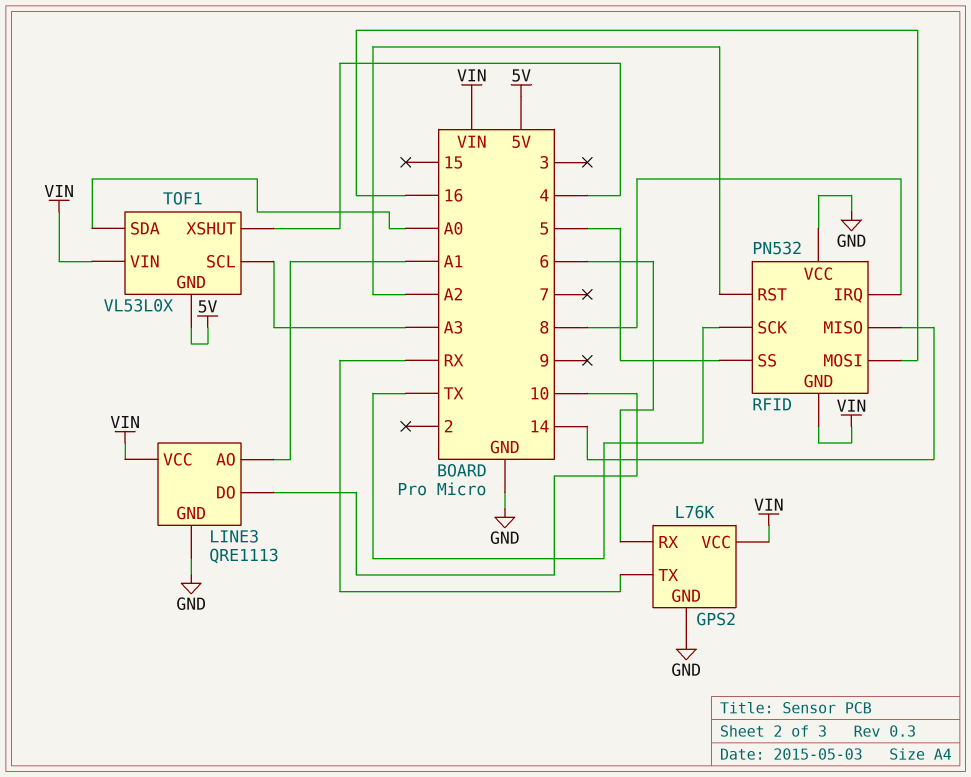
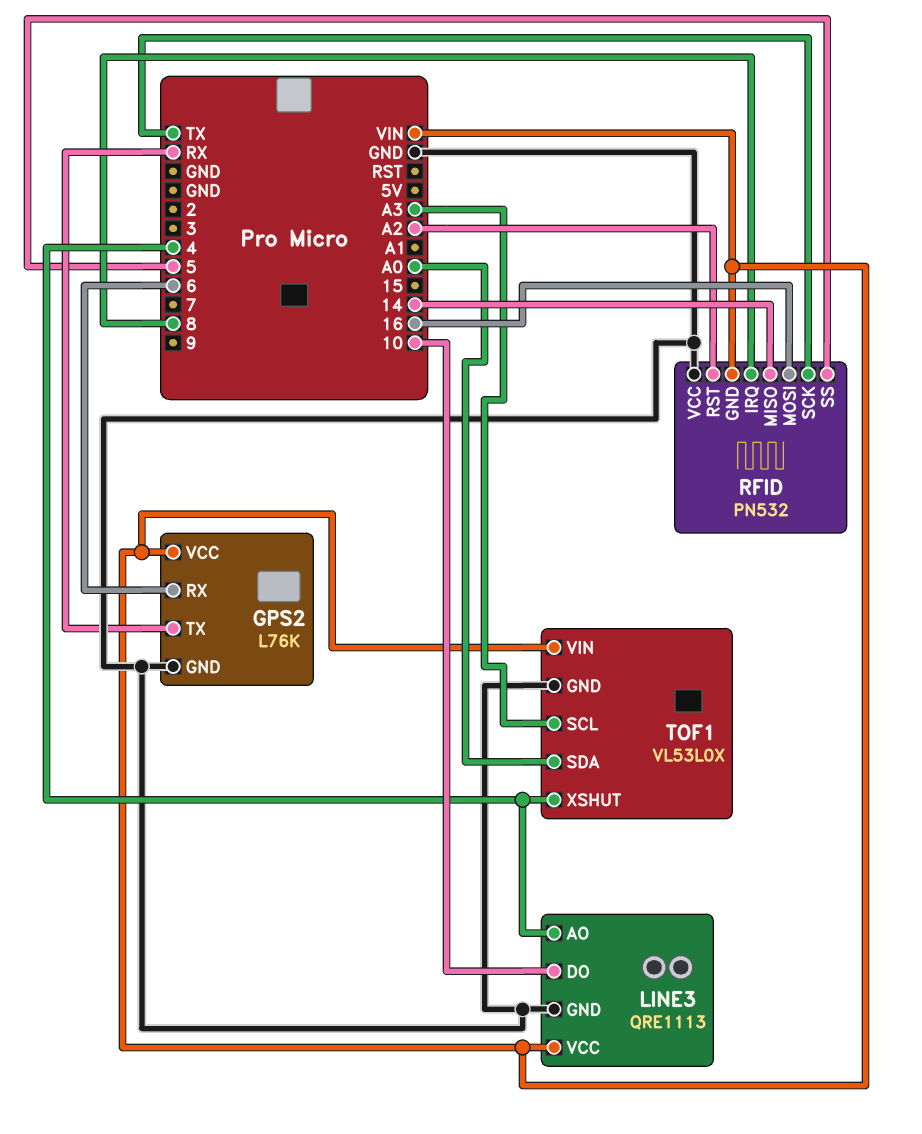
LINE3 pin AO: A1 -> 4
TOF1 pin GND: 5V -> GND

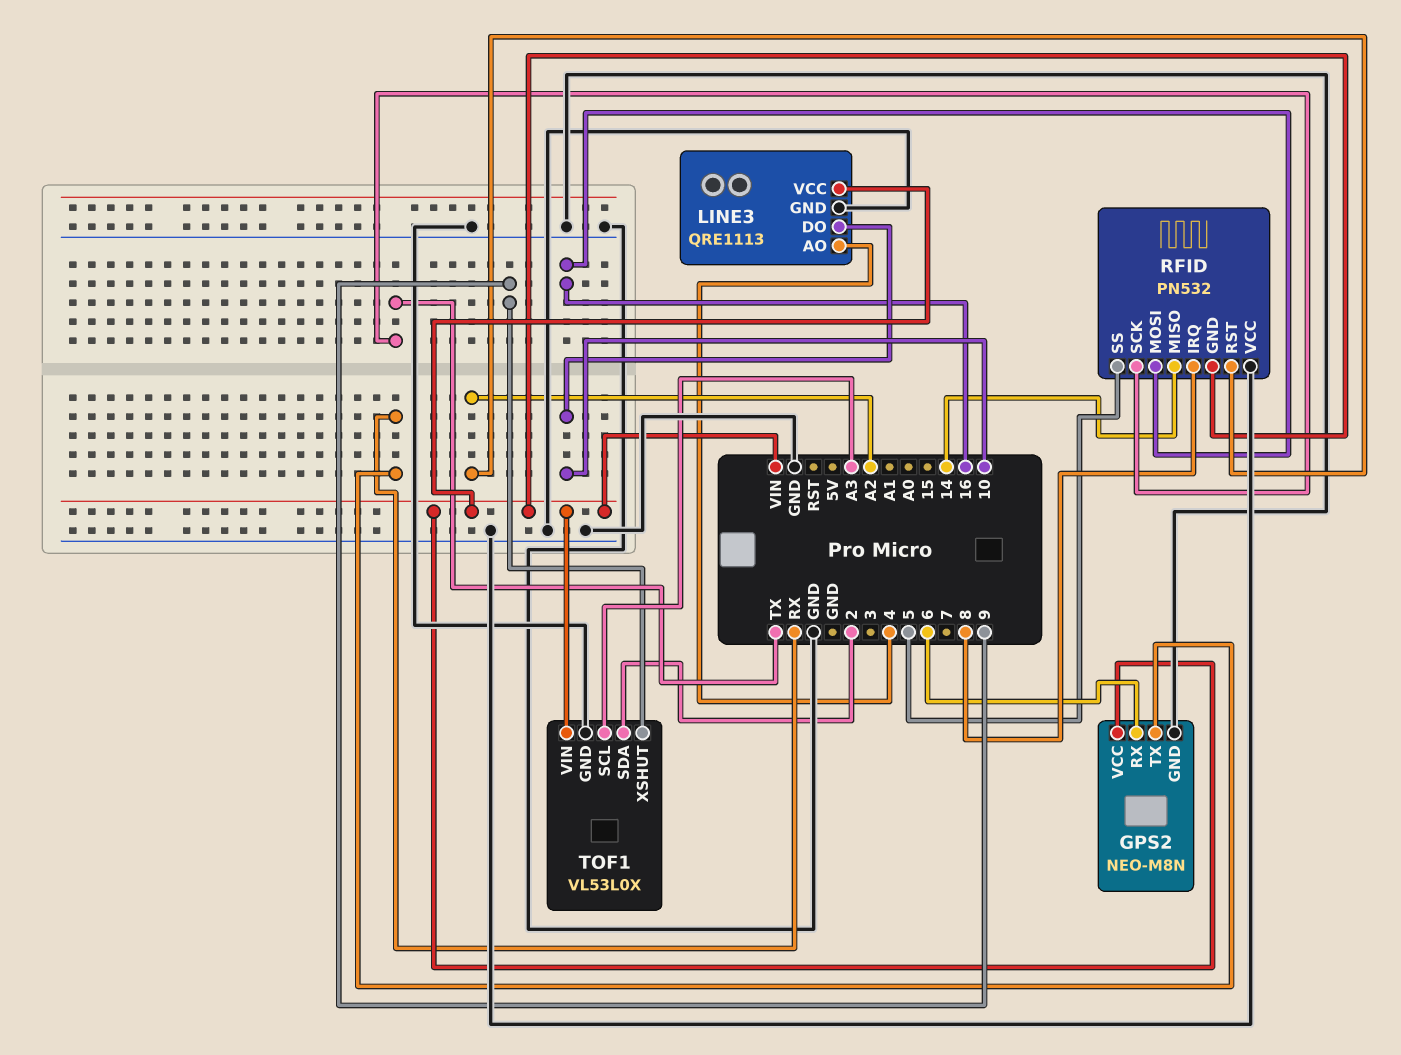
GPS2: L76K -> NEO-M8N
TOF1 pin SDA: A0 -> 2
TOF1 pin XSHUT: 4 -> 9

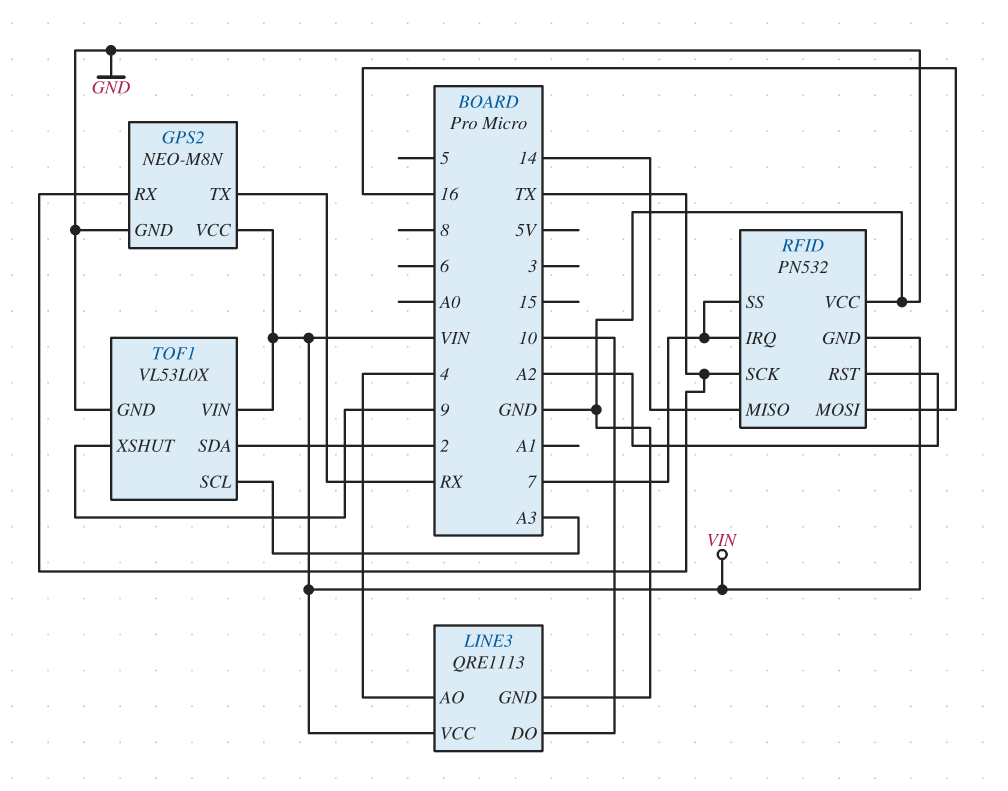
GPS2 pin RX: 6 -> TX
RFID pin IRQ: 8 -> 7
RFID pin SS: 5 -> 7

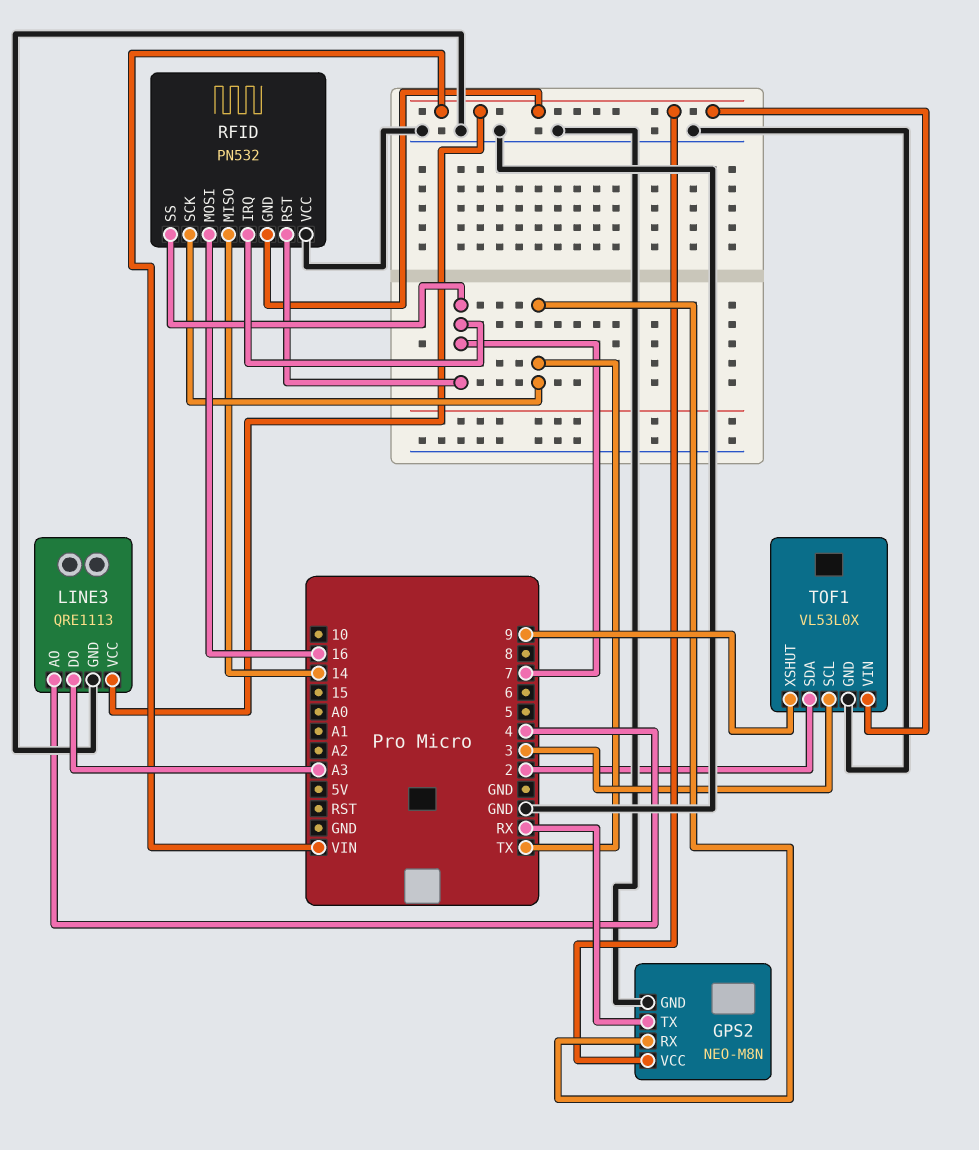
LINE3 pin DO: 10 -> A3
RFID pin RST: A2 -> 7
TOF1 pin SCL: A3 -> 3

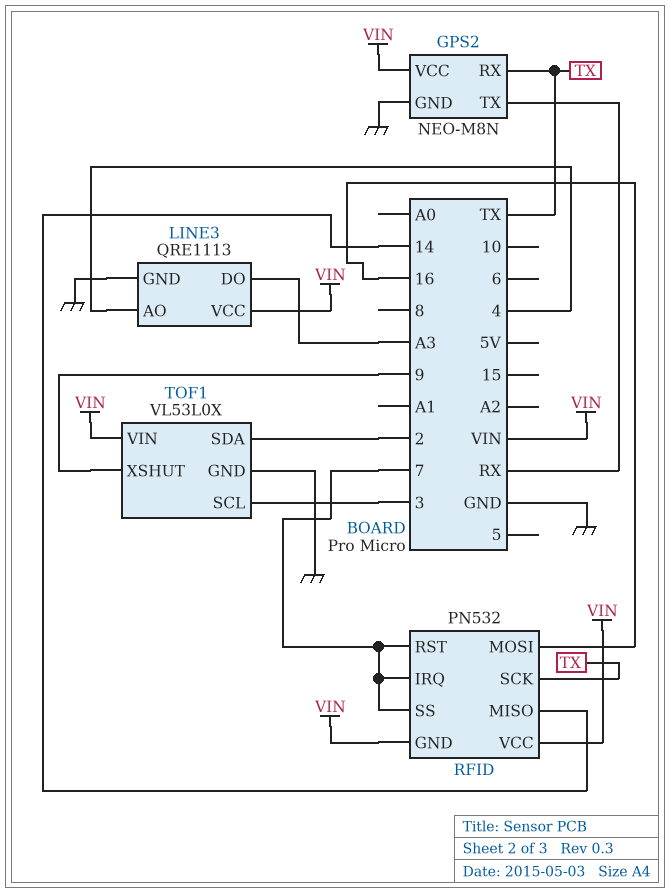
RFID pin VCC: GND -> VIN

